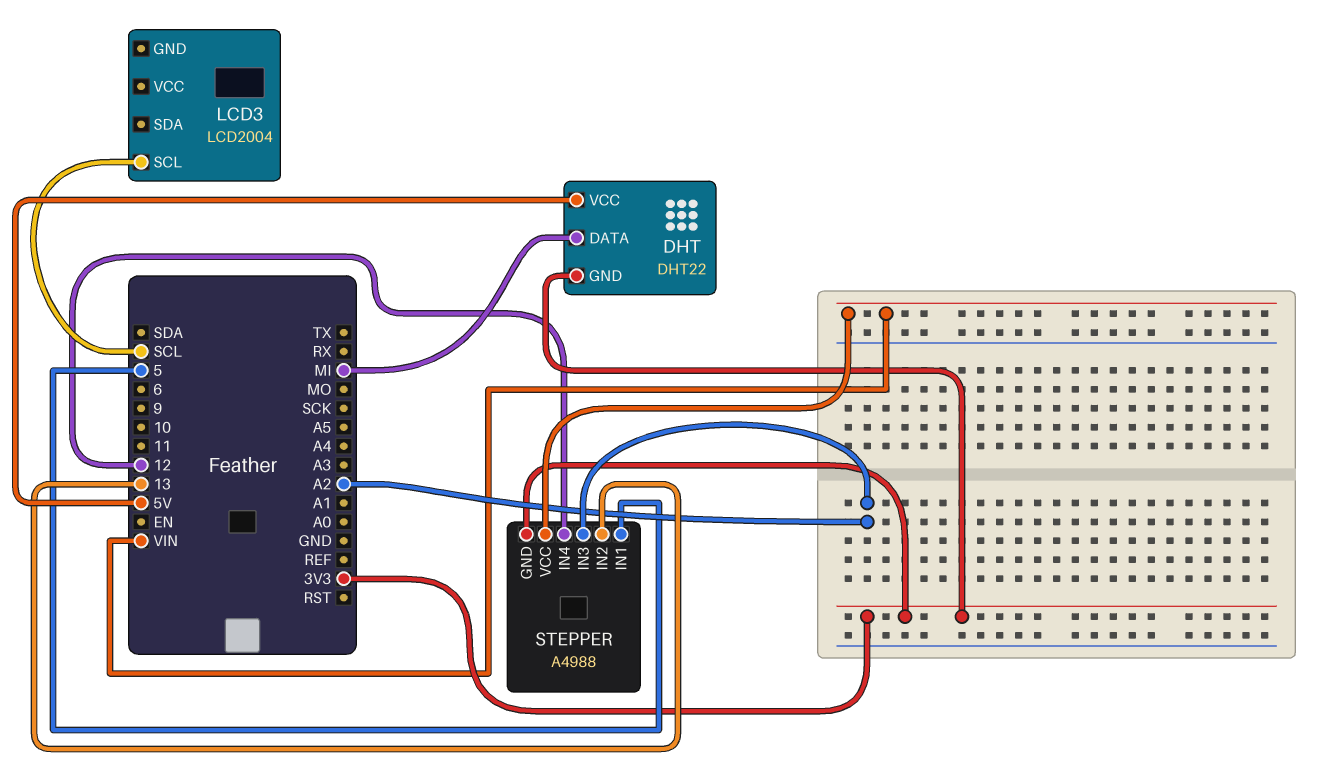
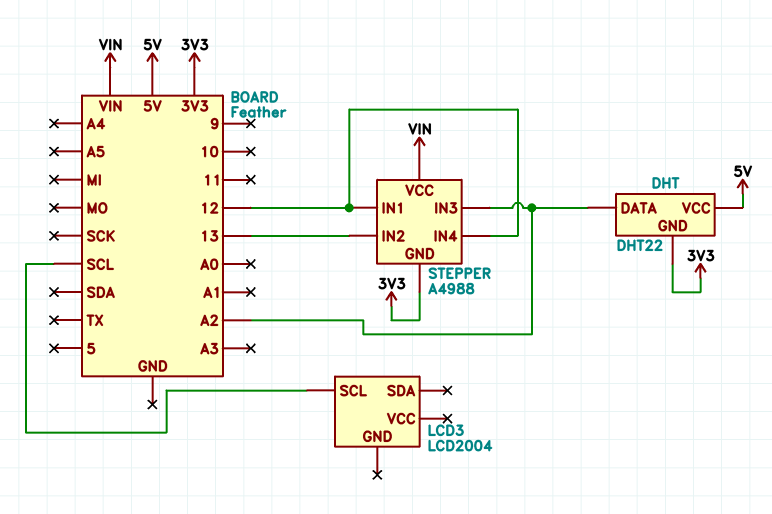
DHT pin DATA: MI -> A2
STEPPER pin IN1: 5 -> 12

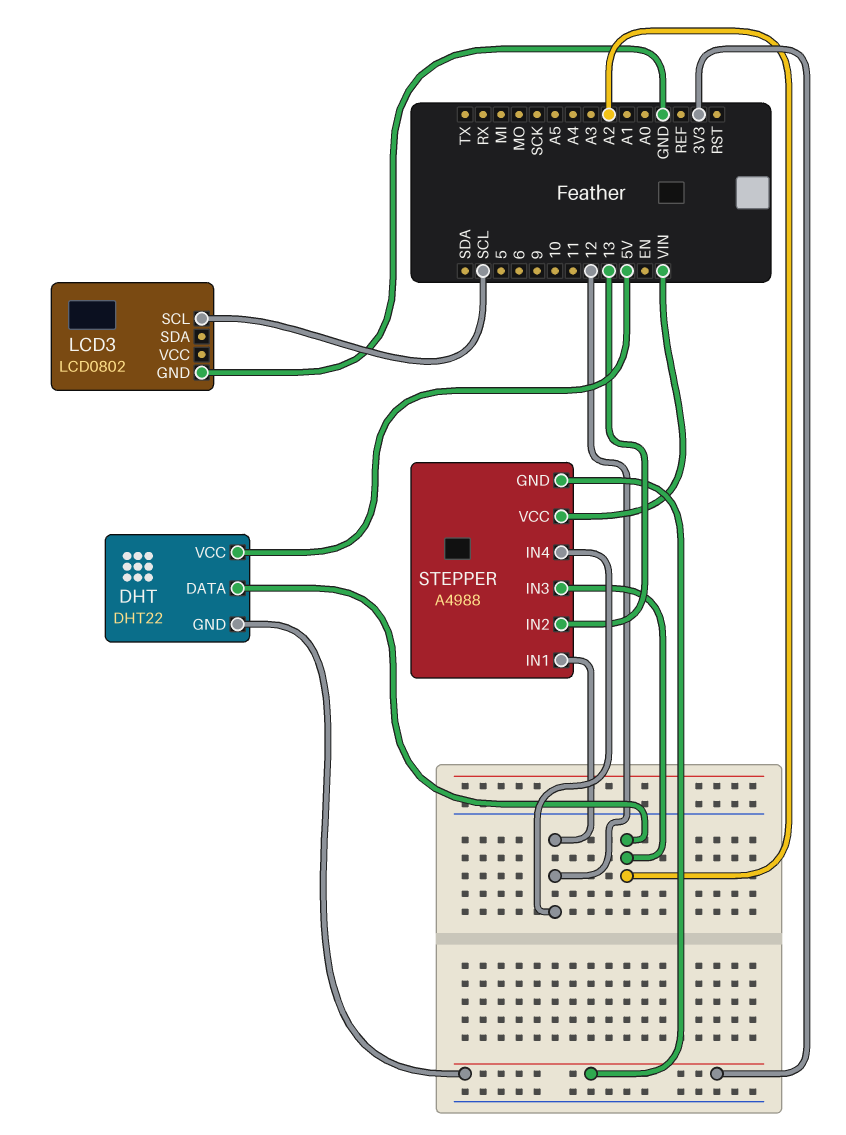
LCD3: LCD2004 -> LCD0802
LCD3 pin GND: none -> GND

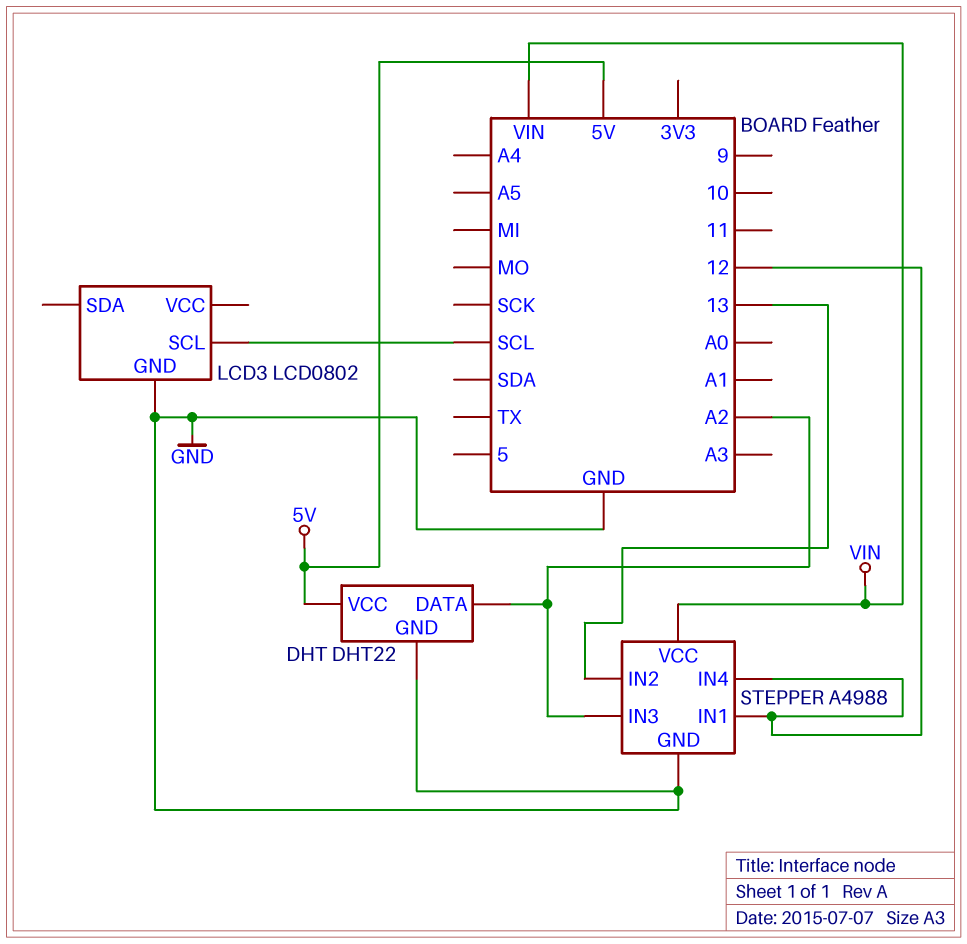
DHT pin GND: 3V3 -> GND
STEPPER pin GND: 3V3 -> GND

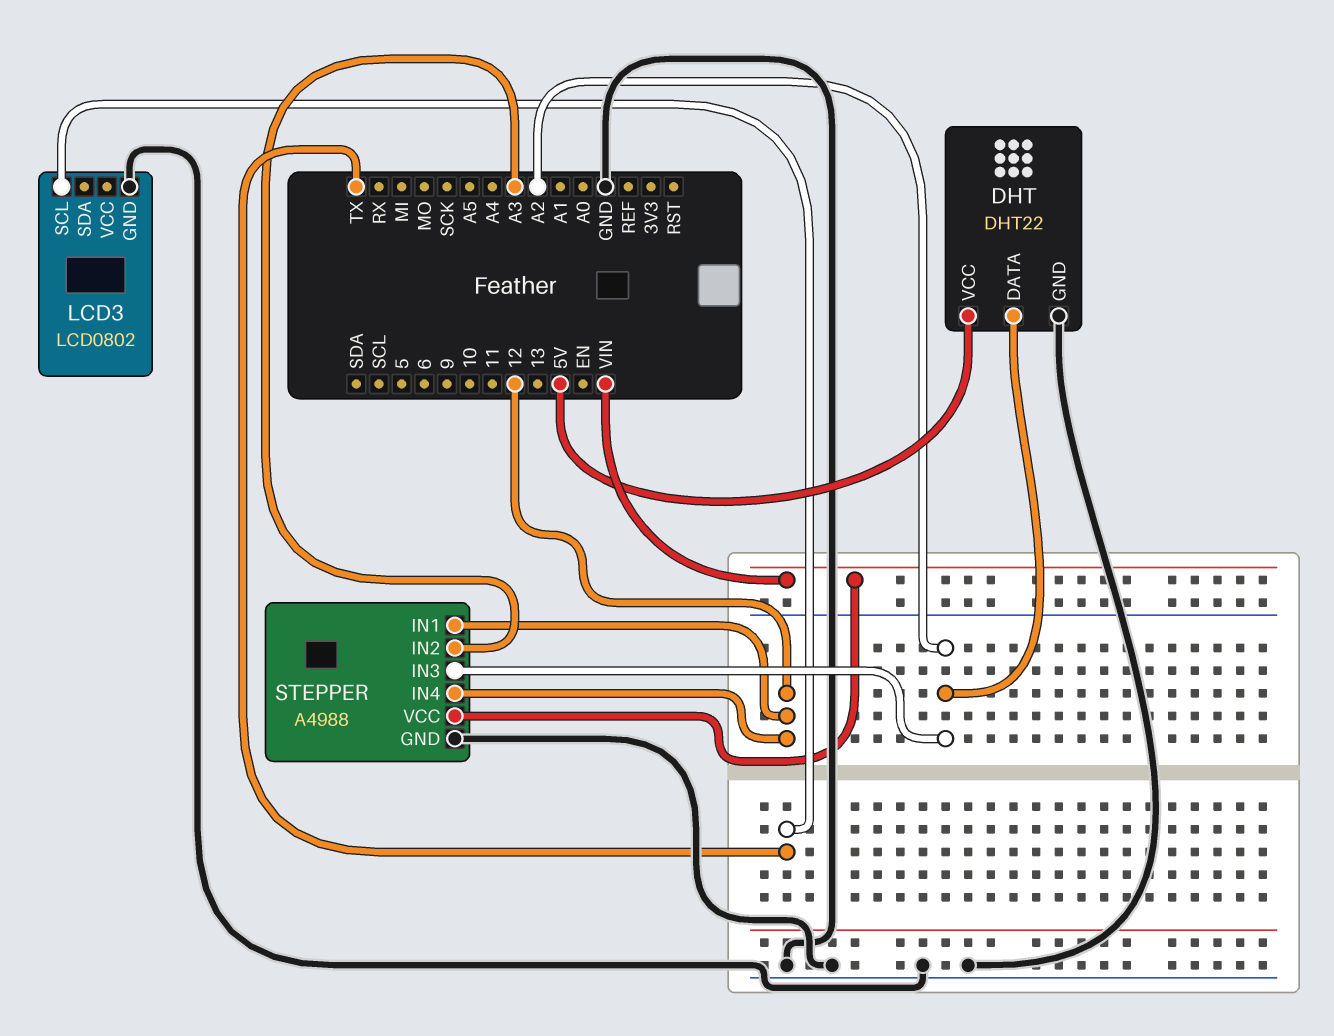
LCD3 pin SCL: SCL -> TX
STEPPER pin IN2: 13 -> A3

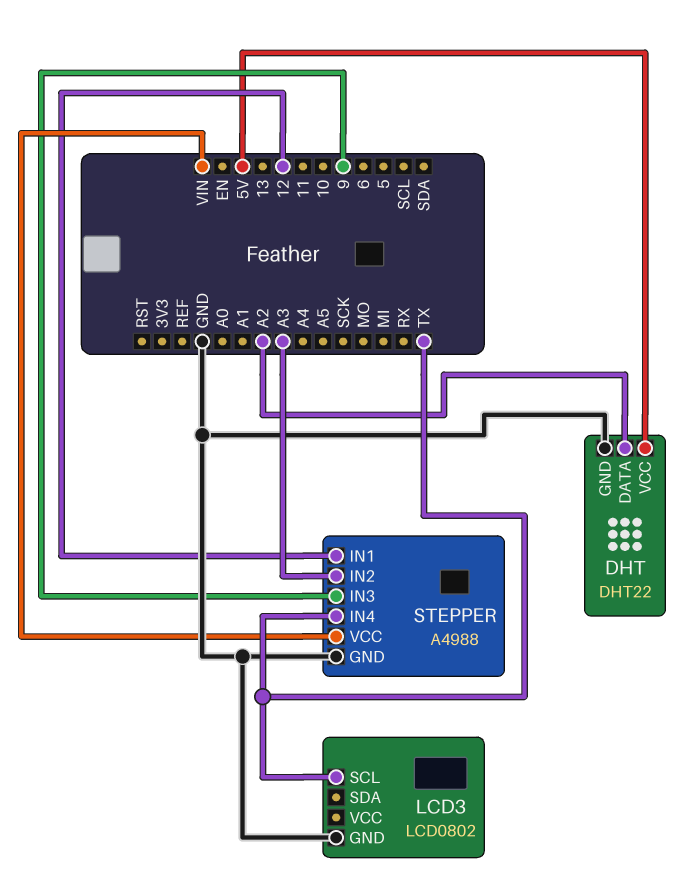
STEPPER pin IN3: A2 -> 9
STEPPER pin IN4: 12 -> TX

